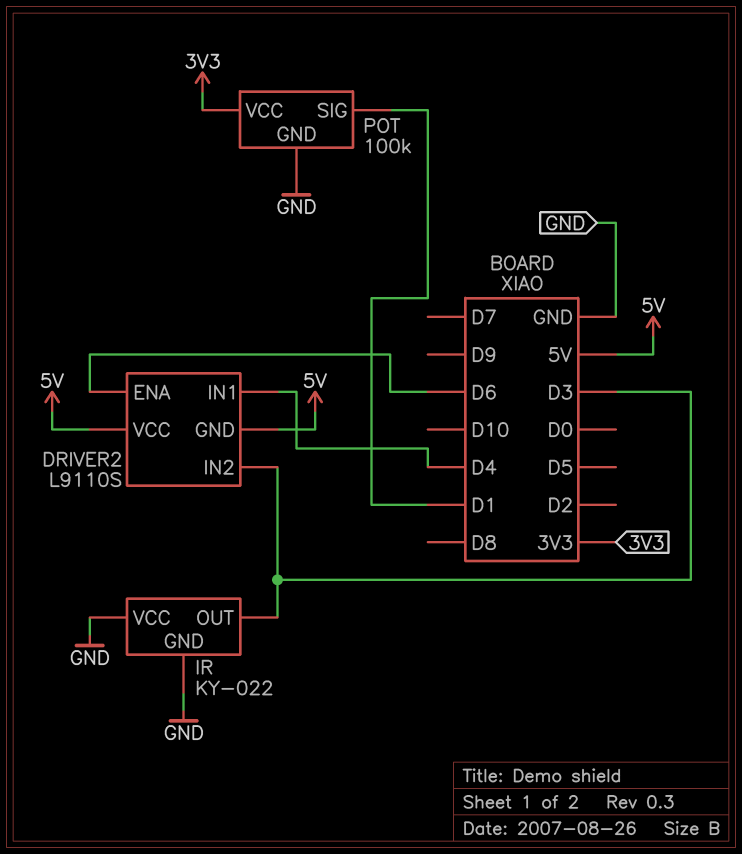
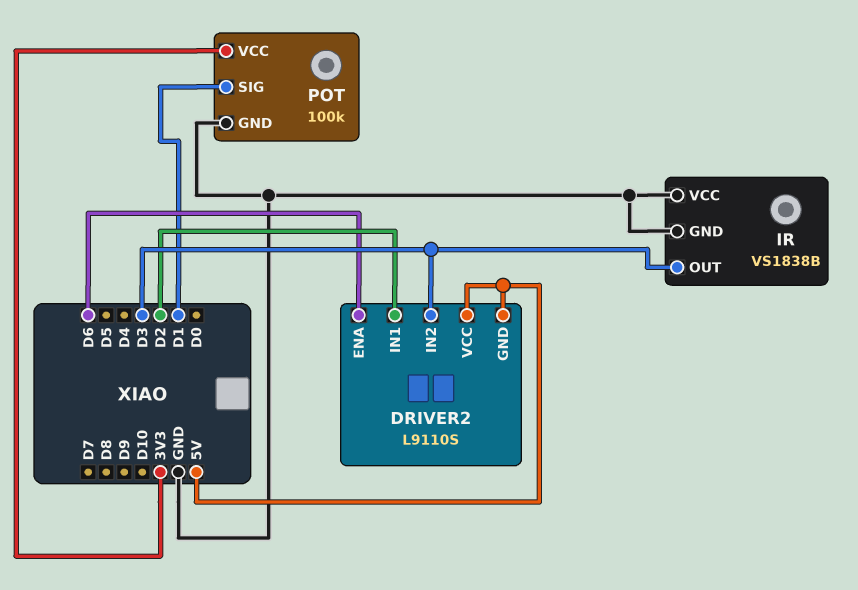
DRIVER2 pin IN1: D4 -> D2
IR: KY-022 -> VS1838B

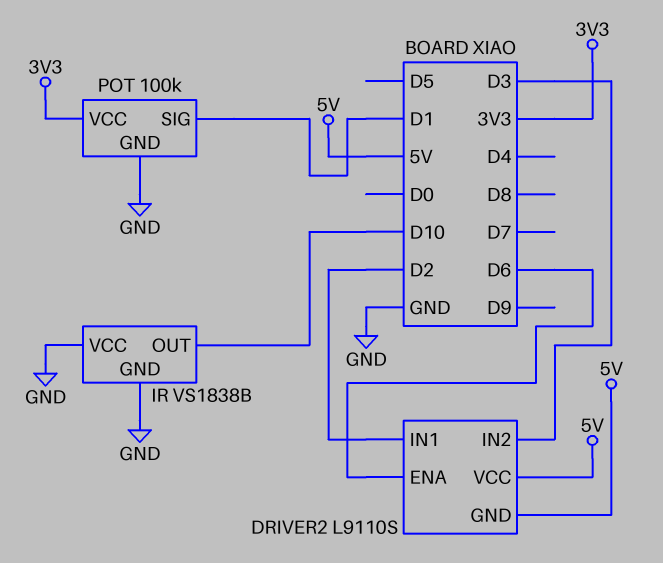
IR pin OUT: D3 -> D10

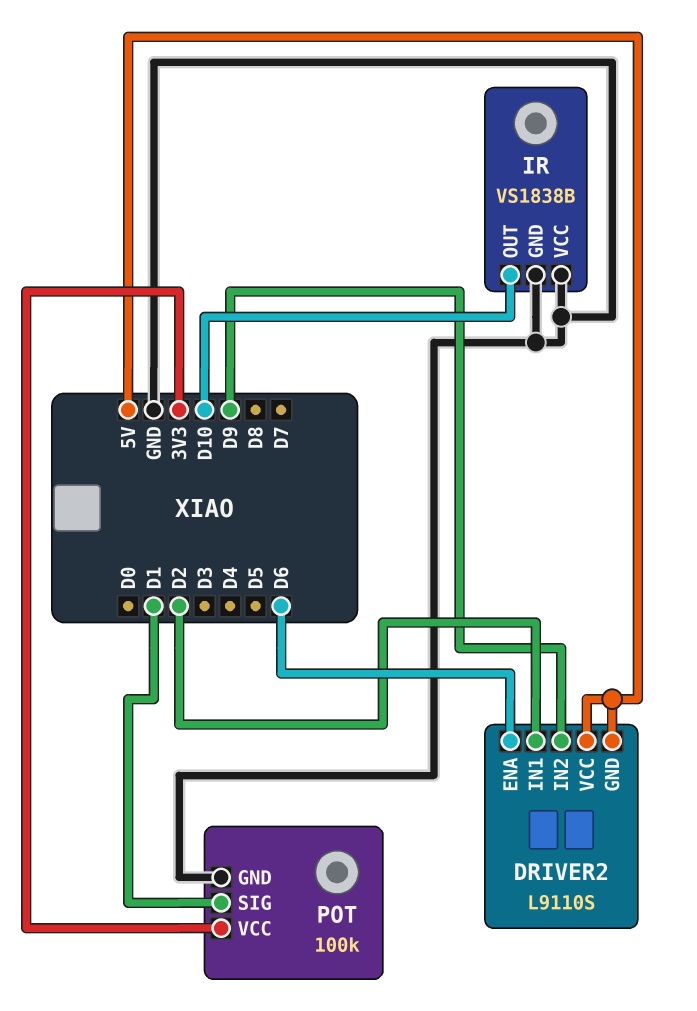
DRIVER2 pin IN2: D3 -> D9

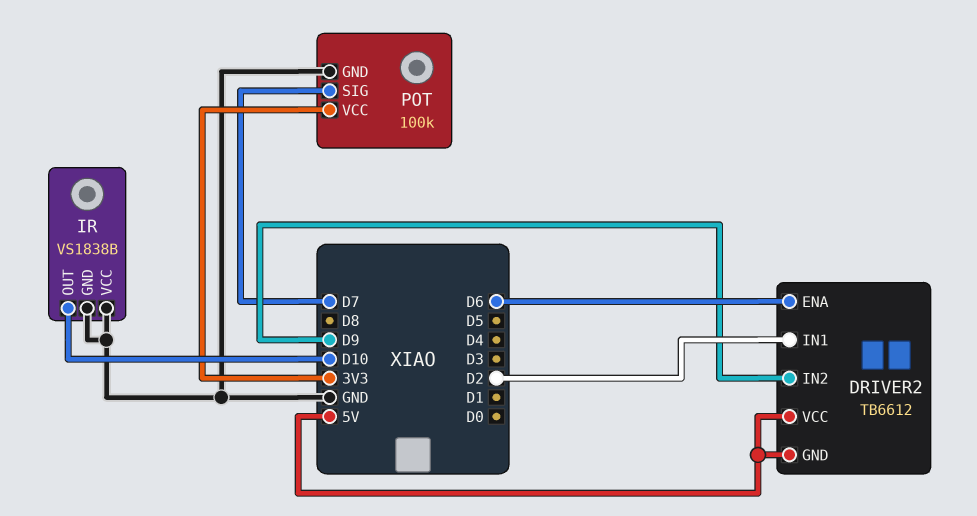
DRIVER2: L9110S -> TB6612
POT pin SIG: D1 -> D7

